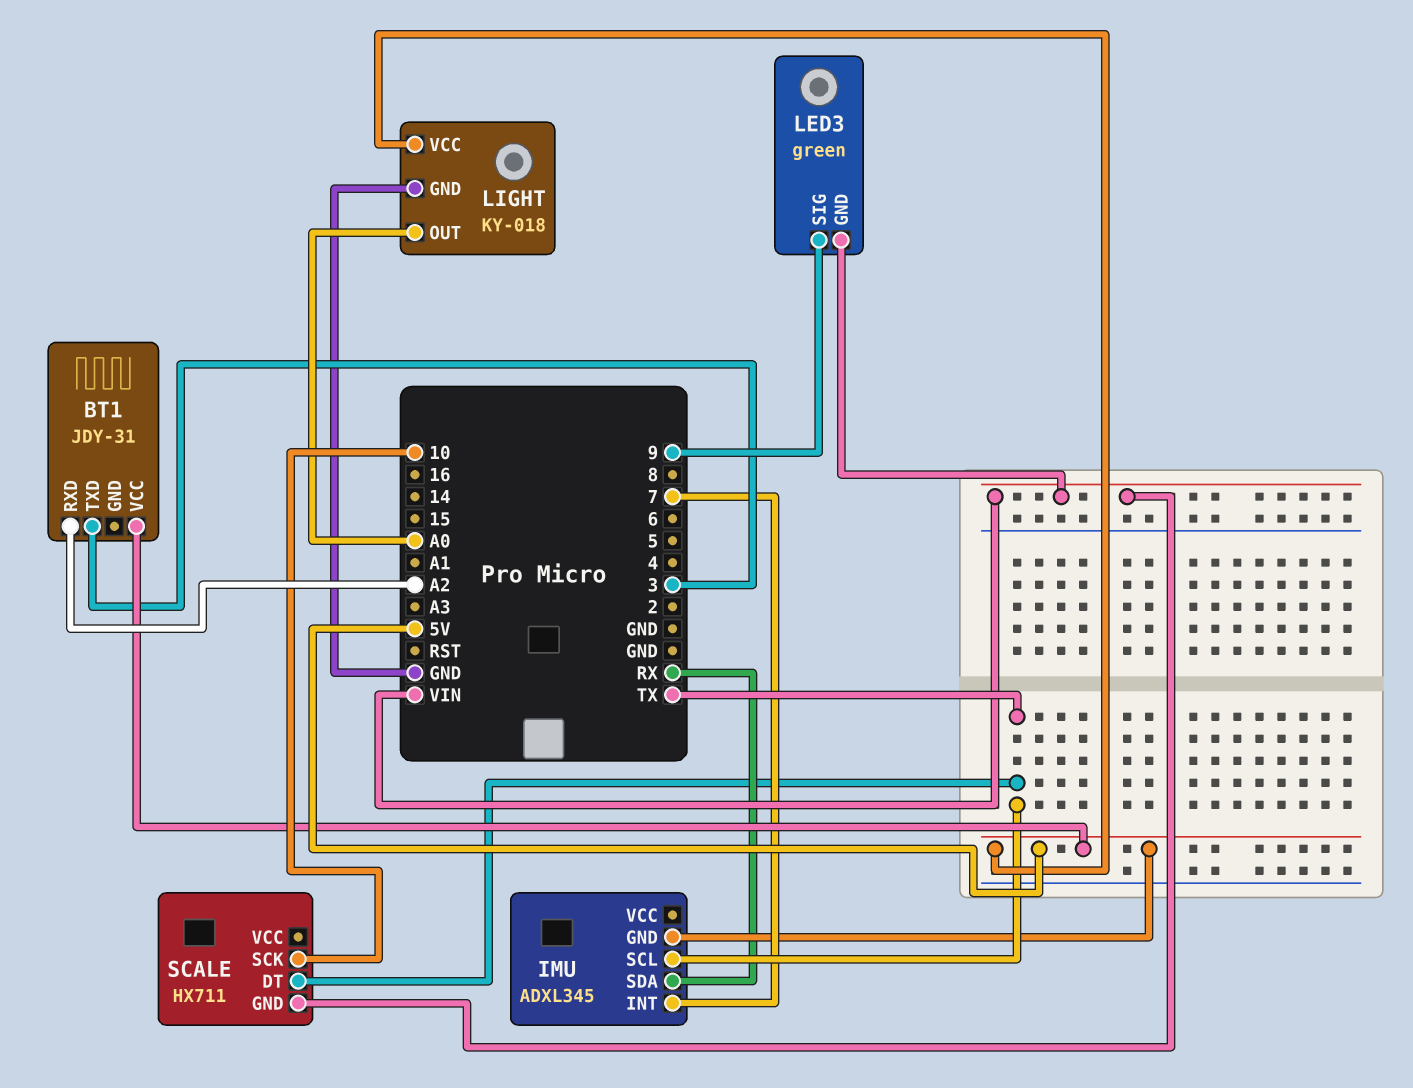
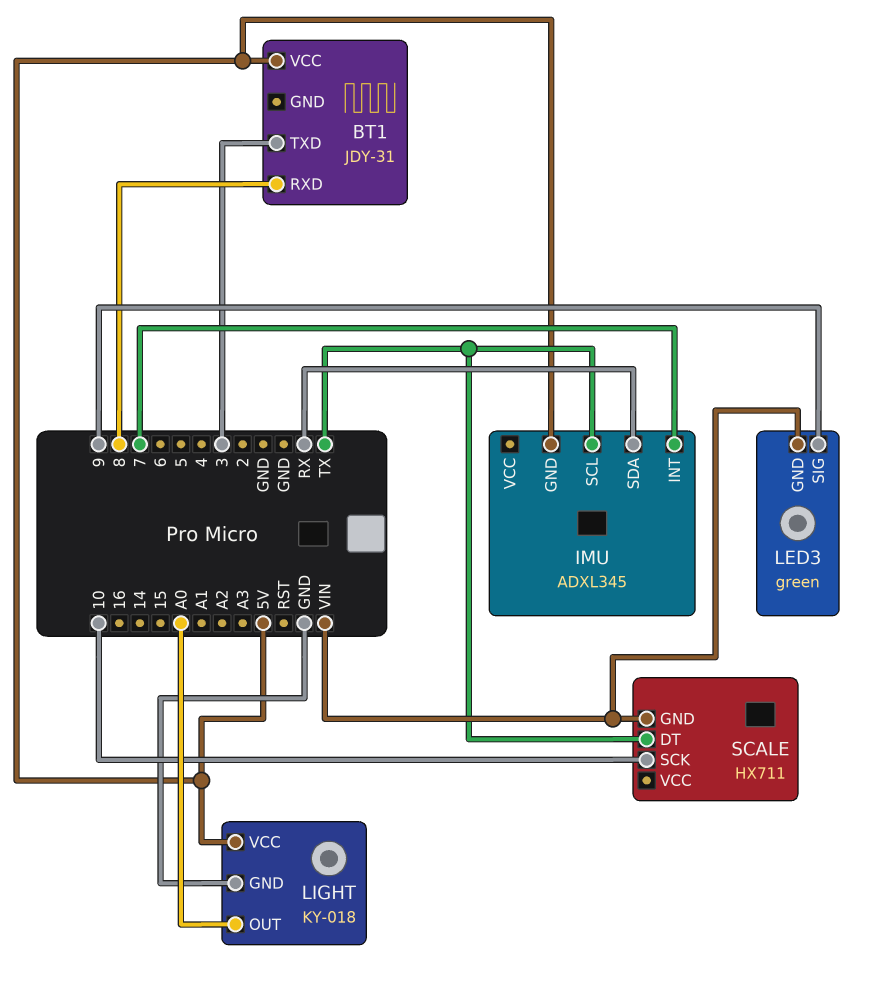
BT1 pin RXD: A2 -> 8

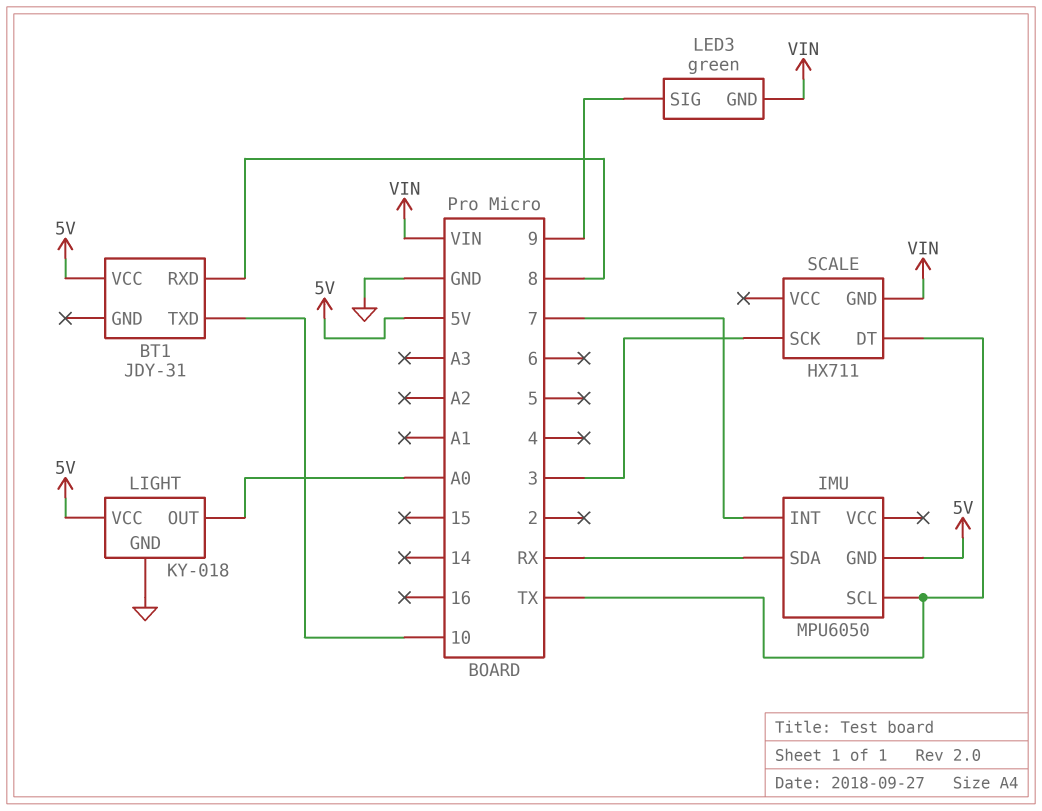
BT1 pin TXD: 3 -> 10
IMU: ADXL345 -> MPU6050
SCALE pin SCK: 10 -> 3

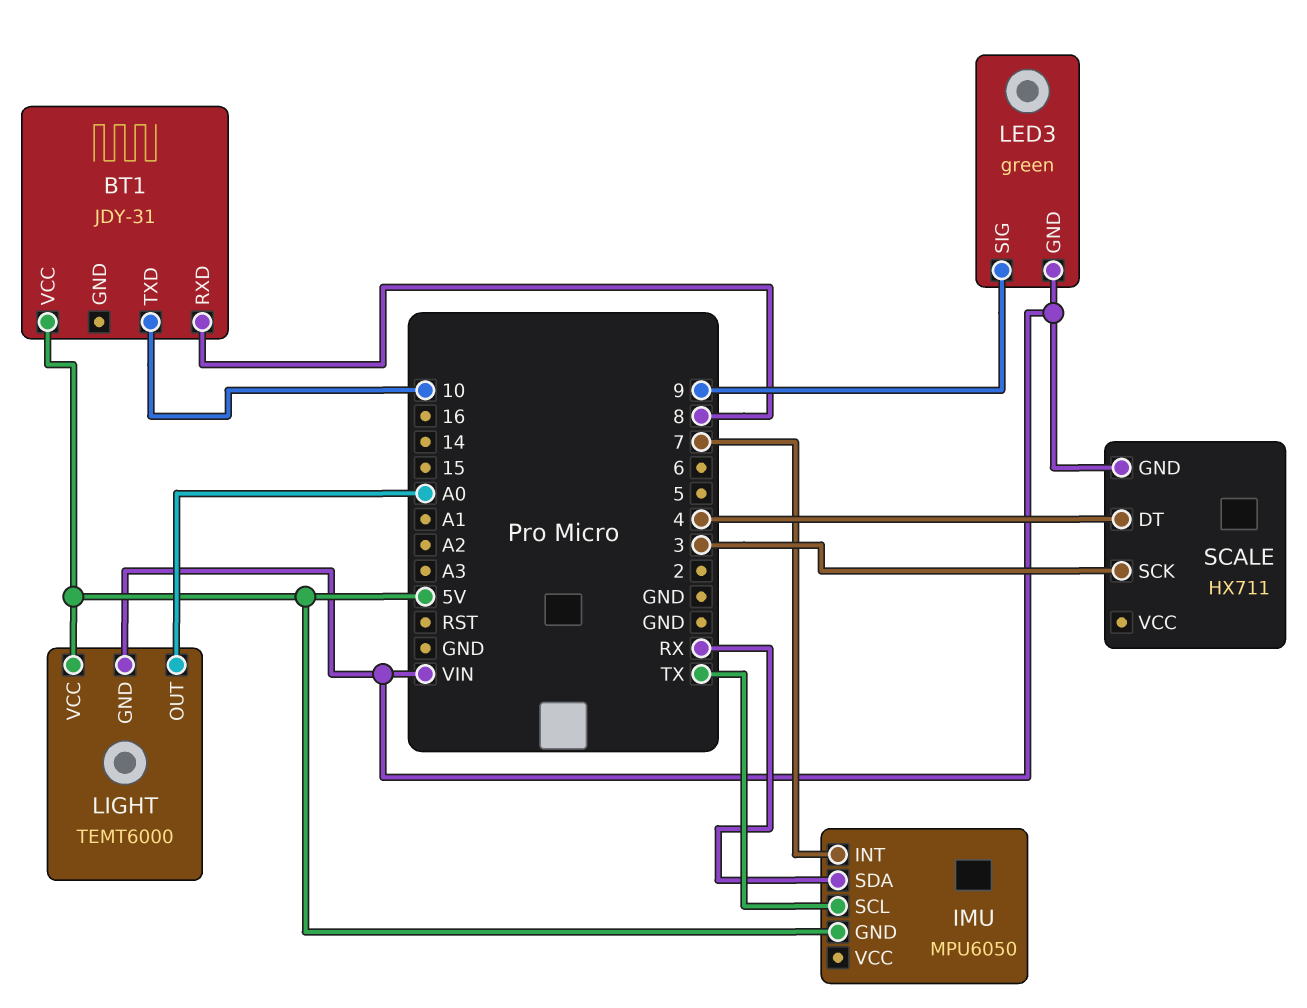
LIGHT: KY-018 -> TEMT6000
LIGHT pin GND: GND -> VIN
SCALE pin DT: TX -> 4

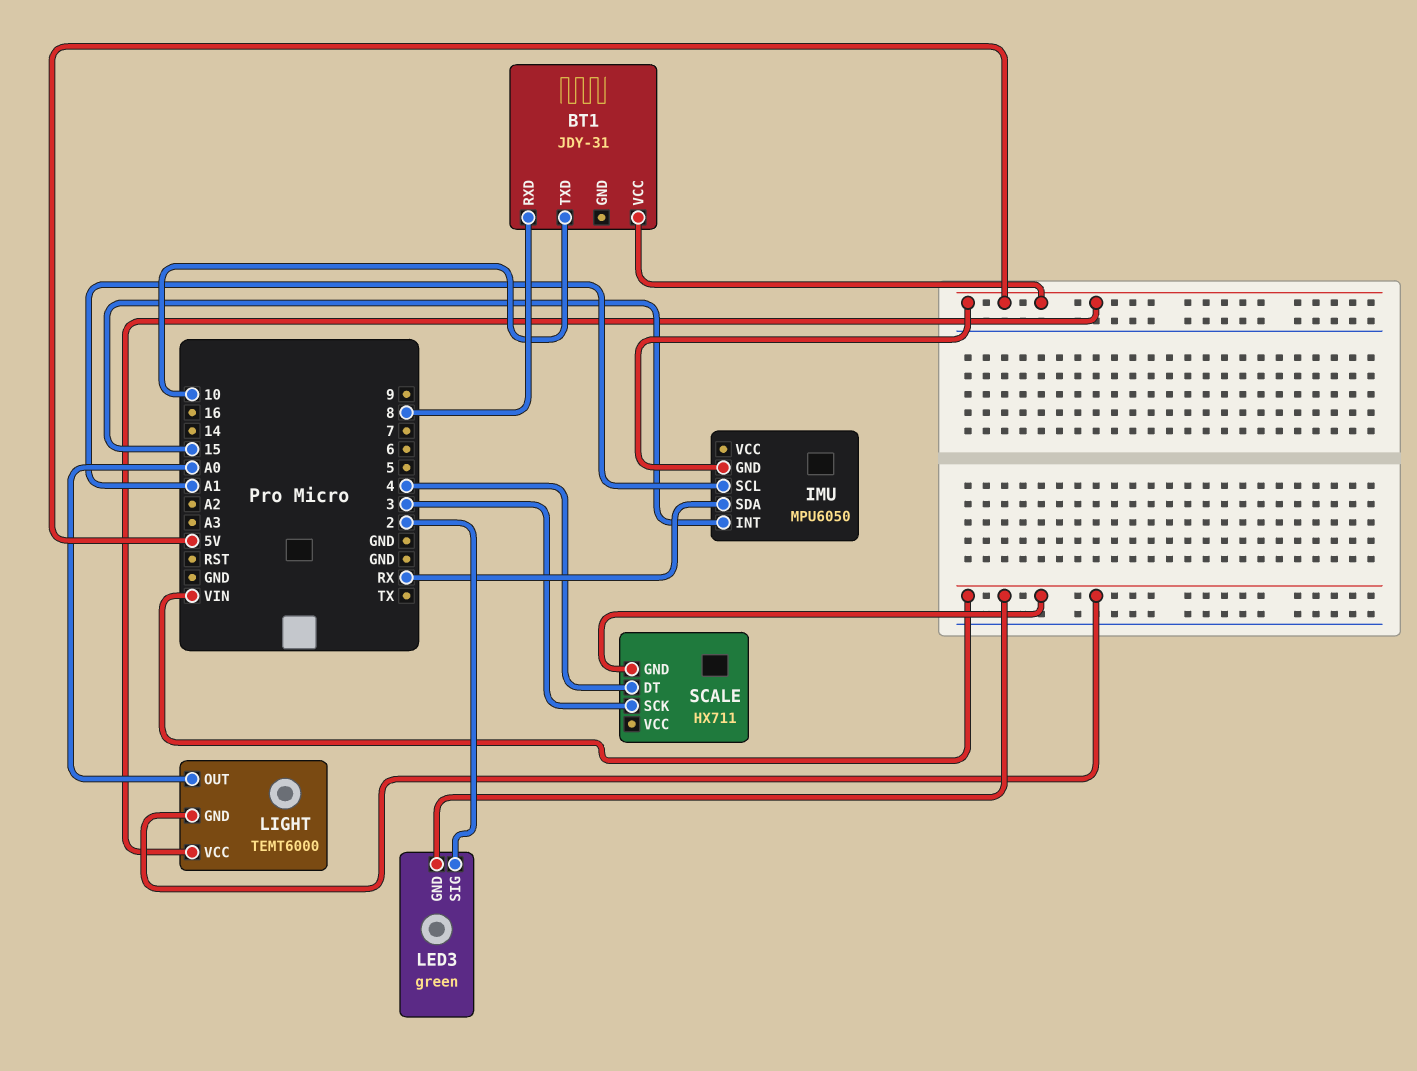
IMU pin INT: 7 -> 15
IMU pin SCL: TX -> A1
LED3 pin SIG: 9 -> 2

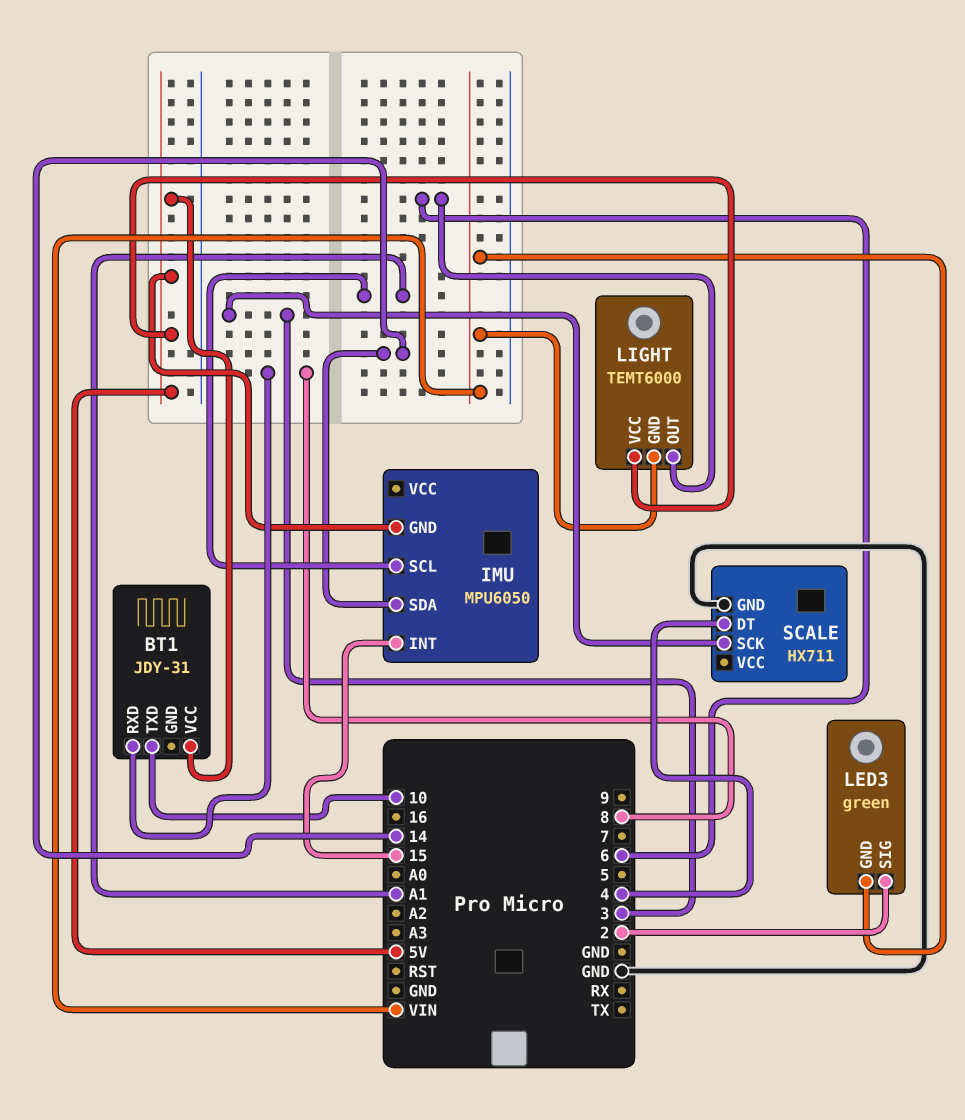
IMU pin SDA: RX -> 14
LIGHT pin OUT: A0 -> 6
SCALE pin GND: VIN -> GND

